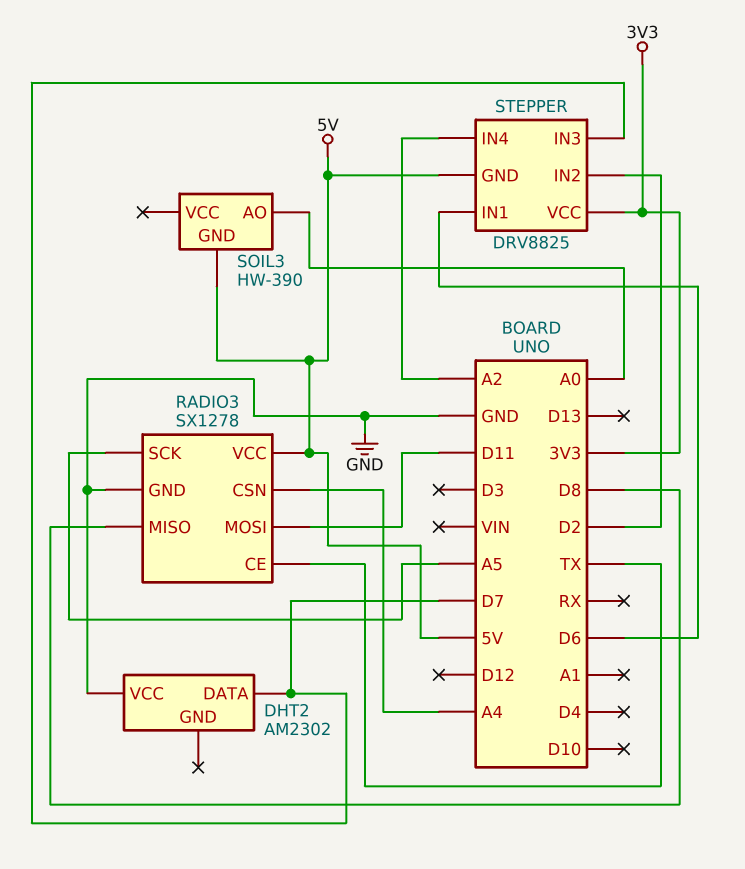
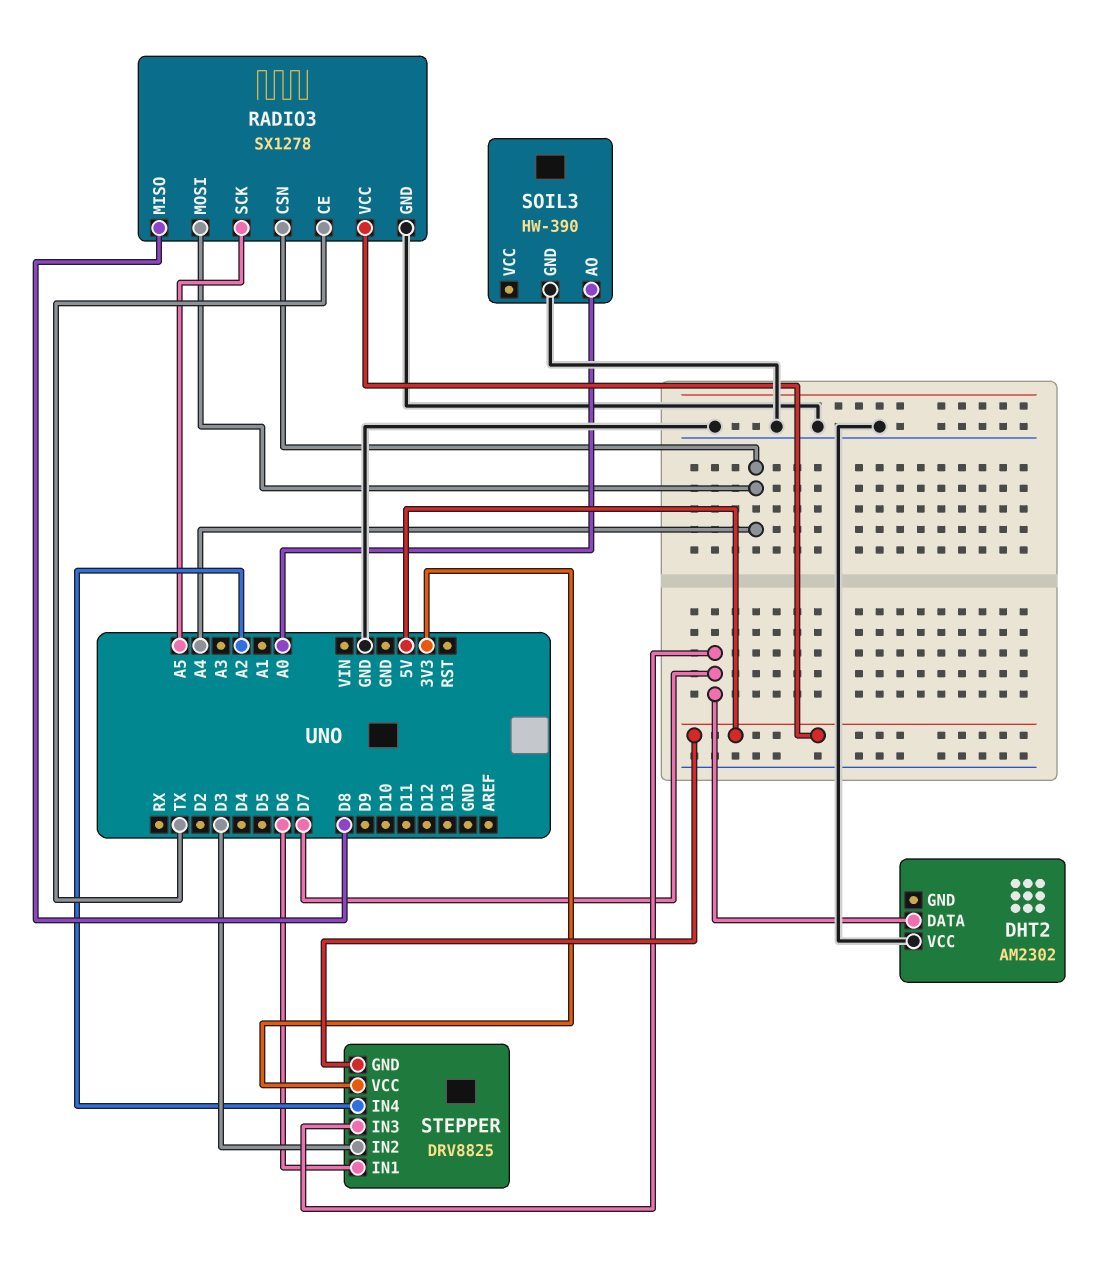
RADIO3 pin MOSI: D11 -> A4
SOIL3 pin GND: 5V -> GND
STEPPER pin IN2: D2 -> D3

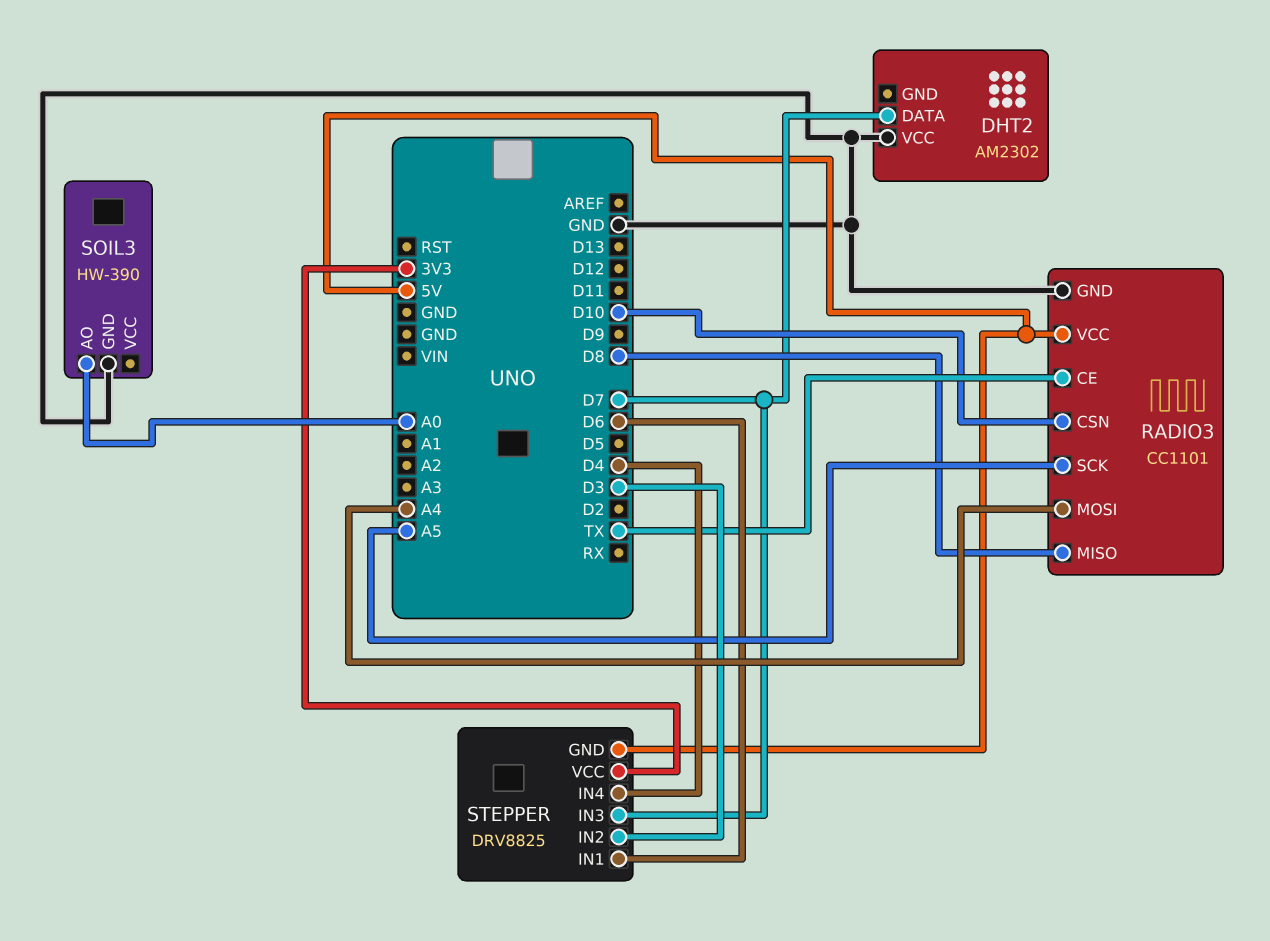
RADIO3: SX1278 -> CC1101
RADIO3 pin CSN: A4 -> D10
STEPPER pin IN4: A2 -> D4

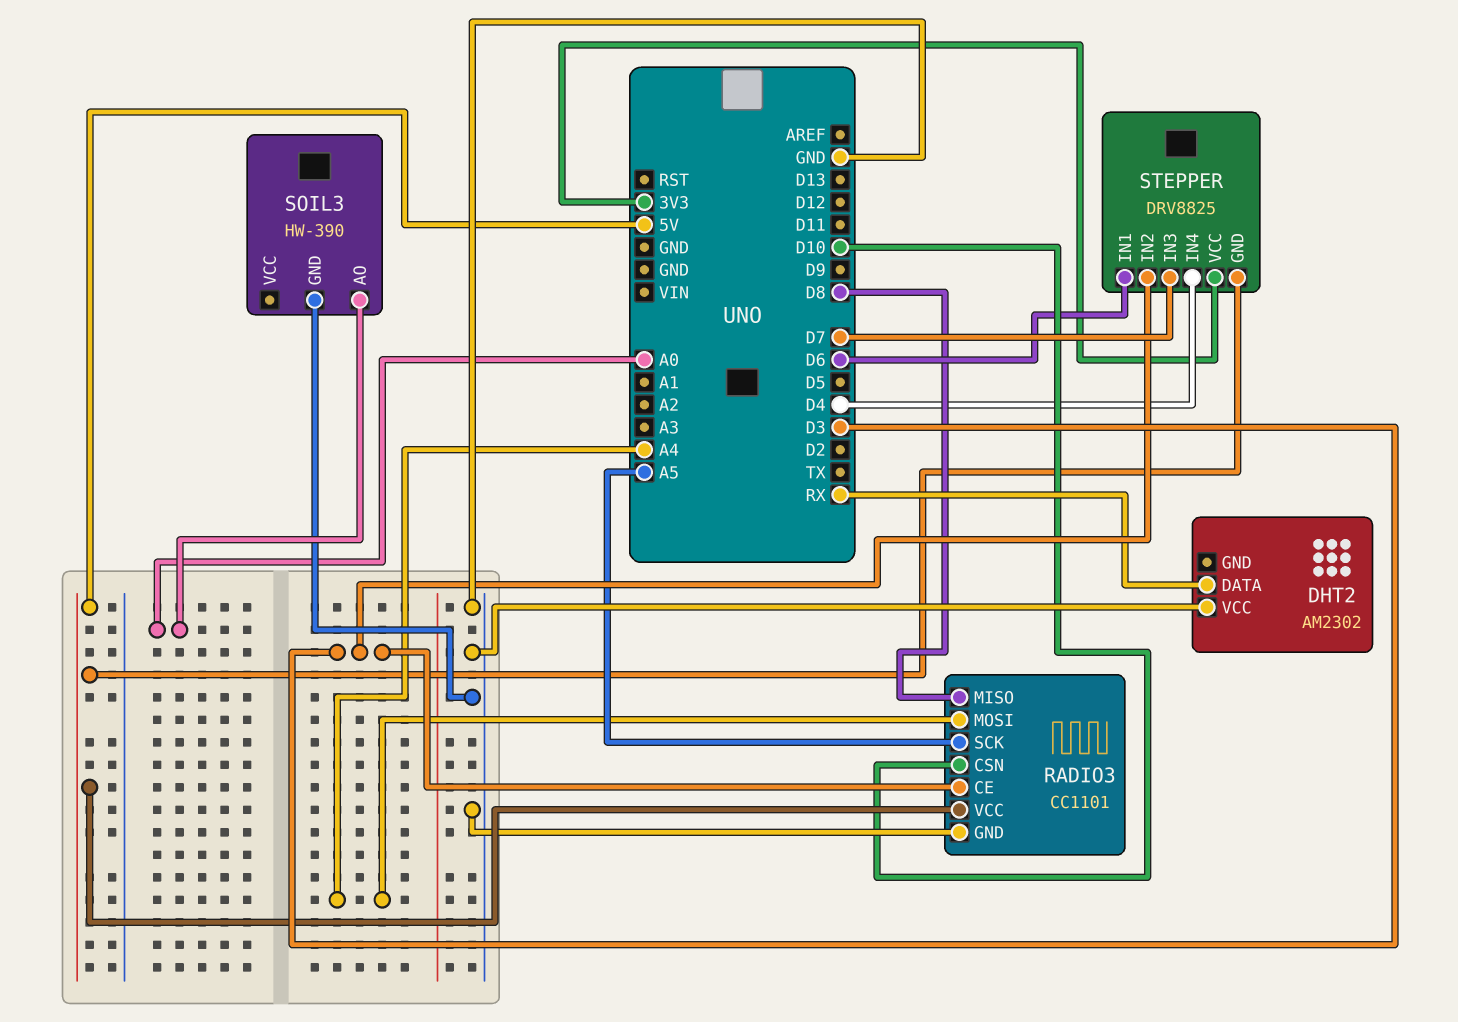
DHT2 pin DATA: D7 -> RX
RADIO3 pin CE: TX -> D3

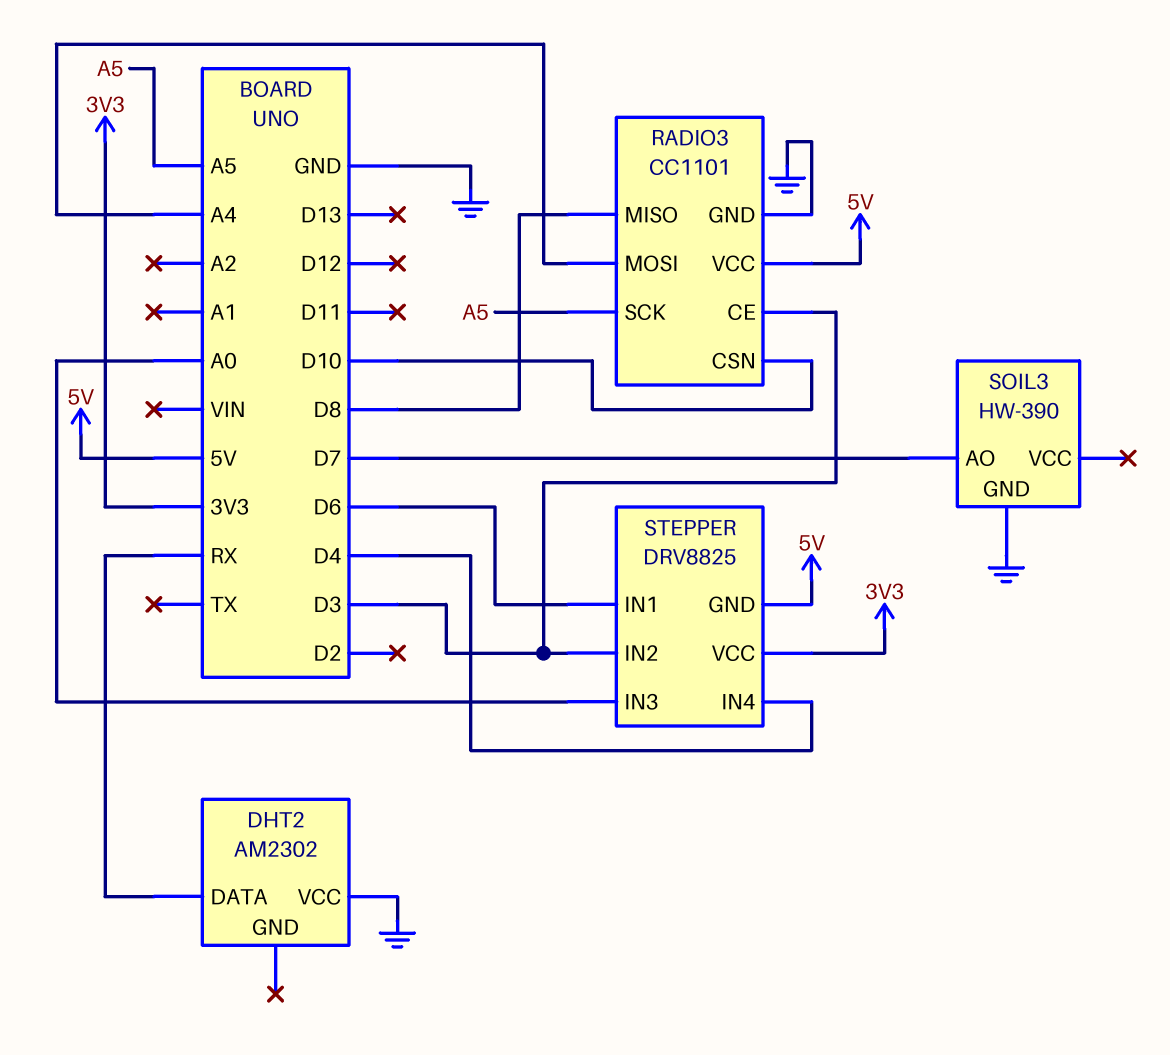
SOIL3 pin AO: A0 -> D7
STEPPER pin IN3: D7 -> A0

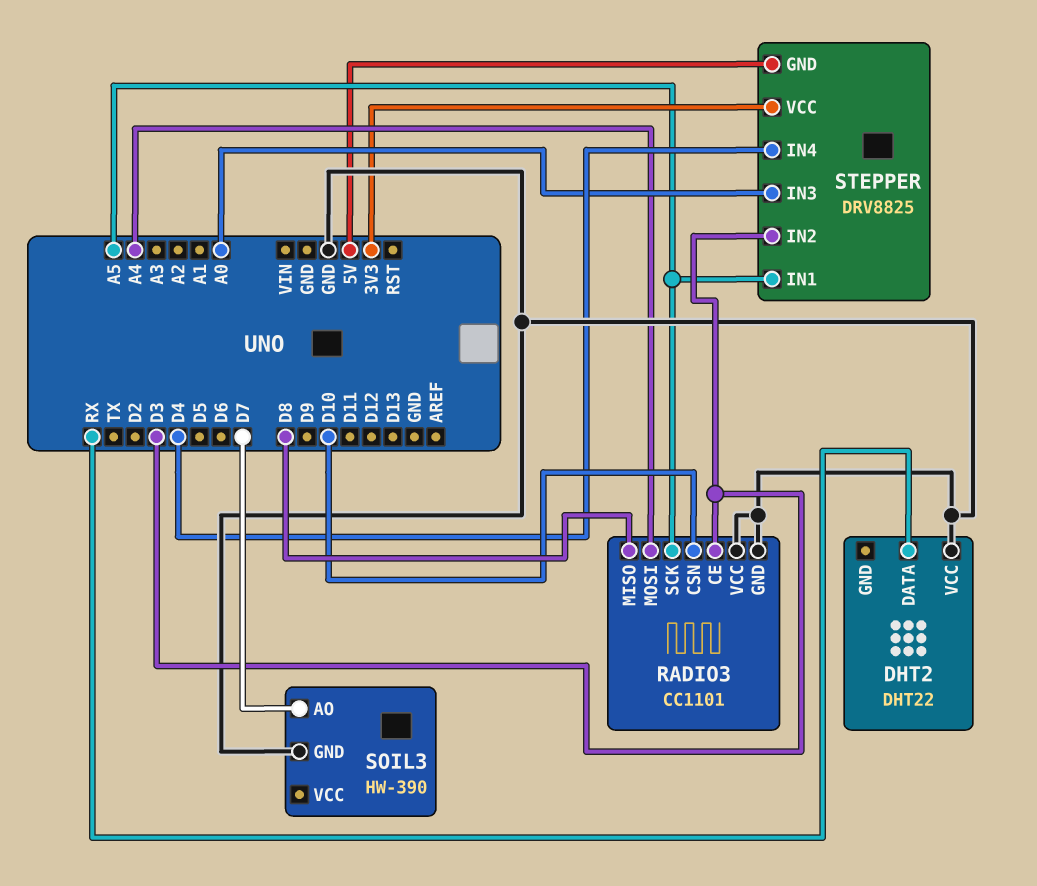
DHT2: AM2302 -> DHT22
RADIO3 pin VCC: 5V -> GND
STEPPER pin IN1: D6 -> A5

